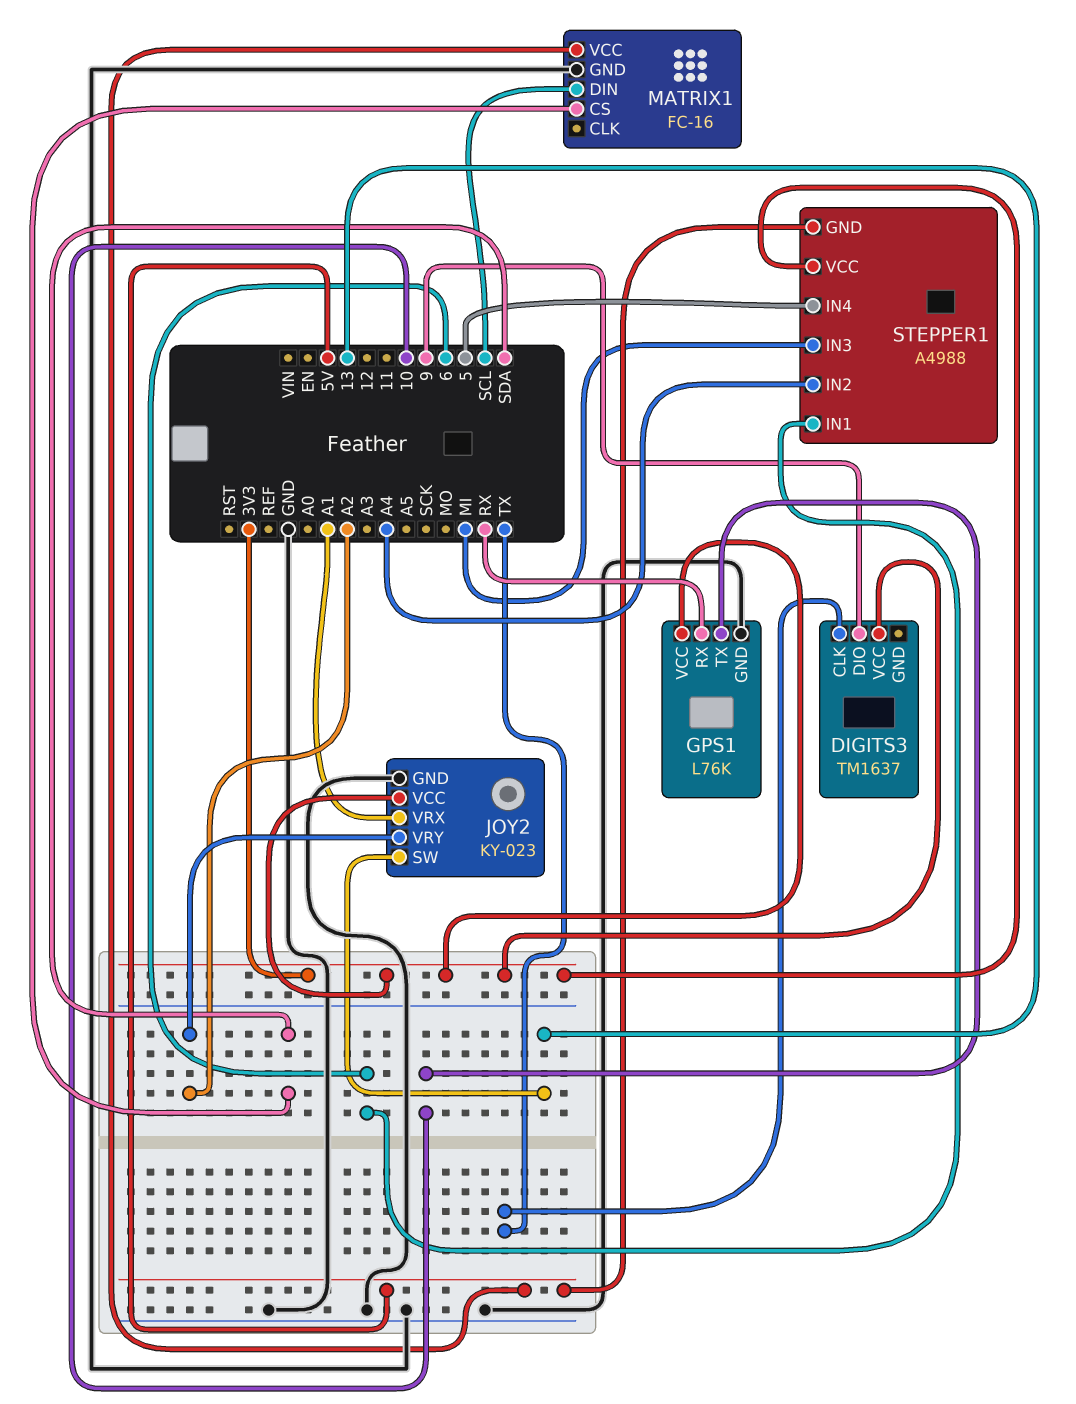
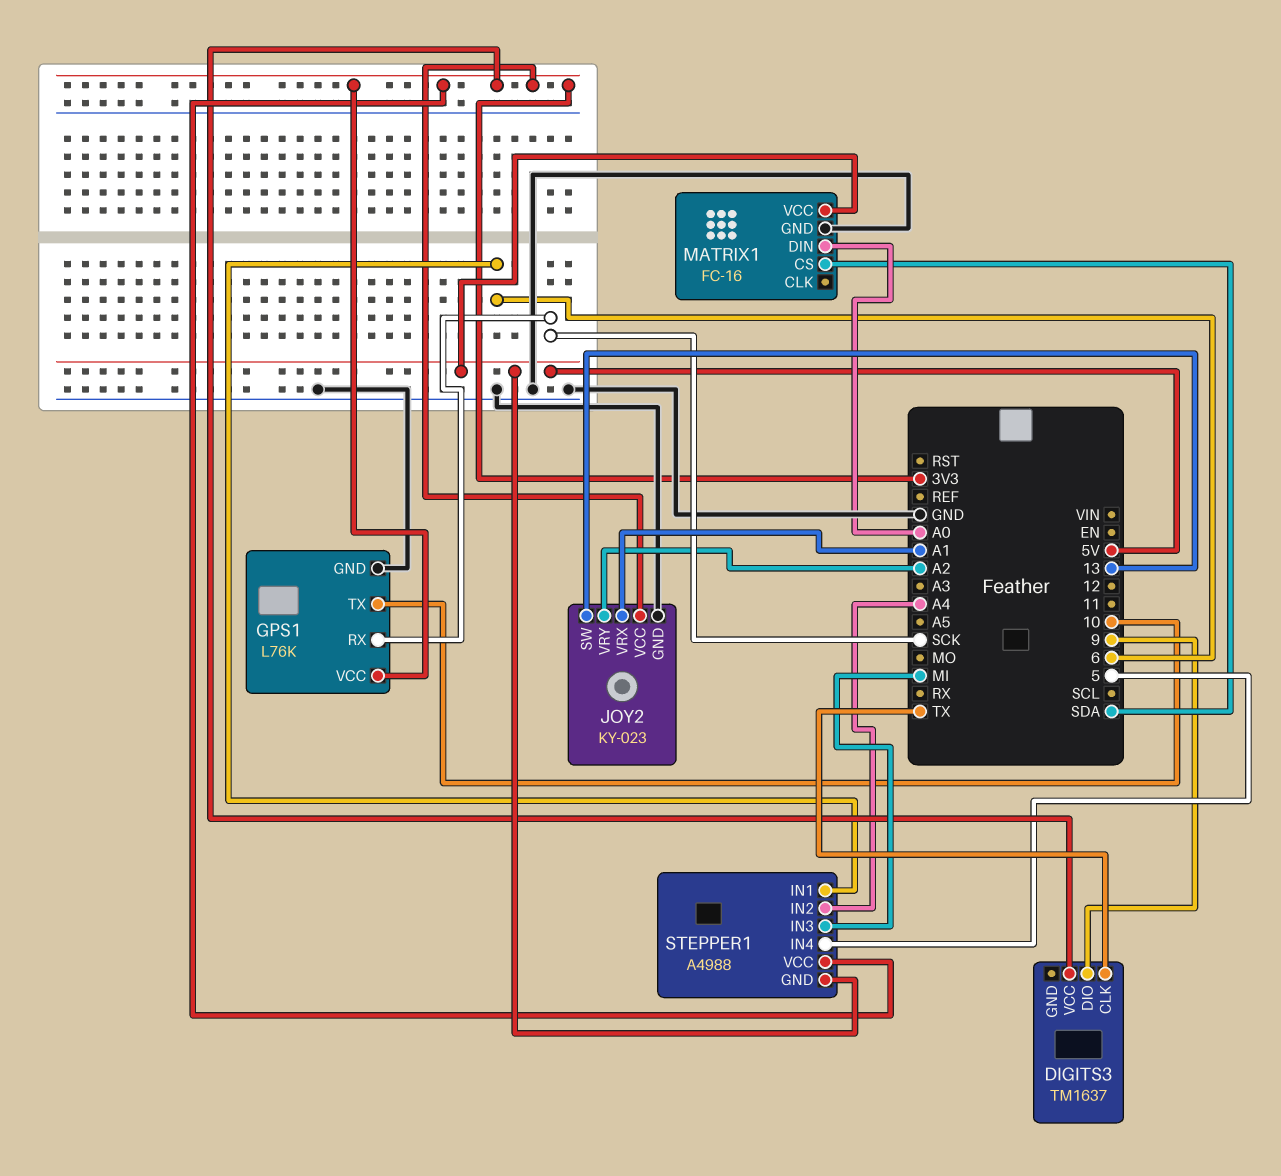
GPS1 pin RX: RX -> SCK
MATRIX1 pin DIN: SCL -> A0

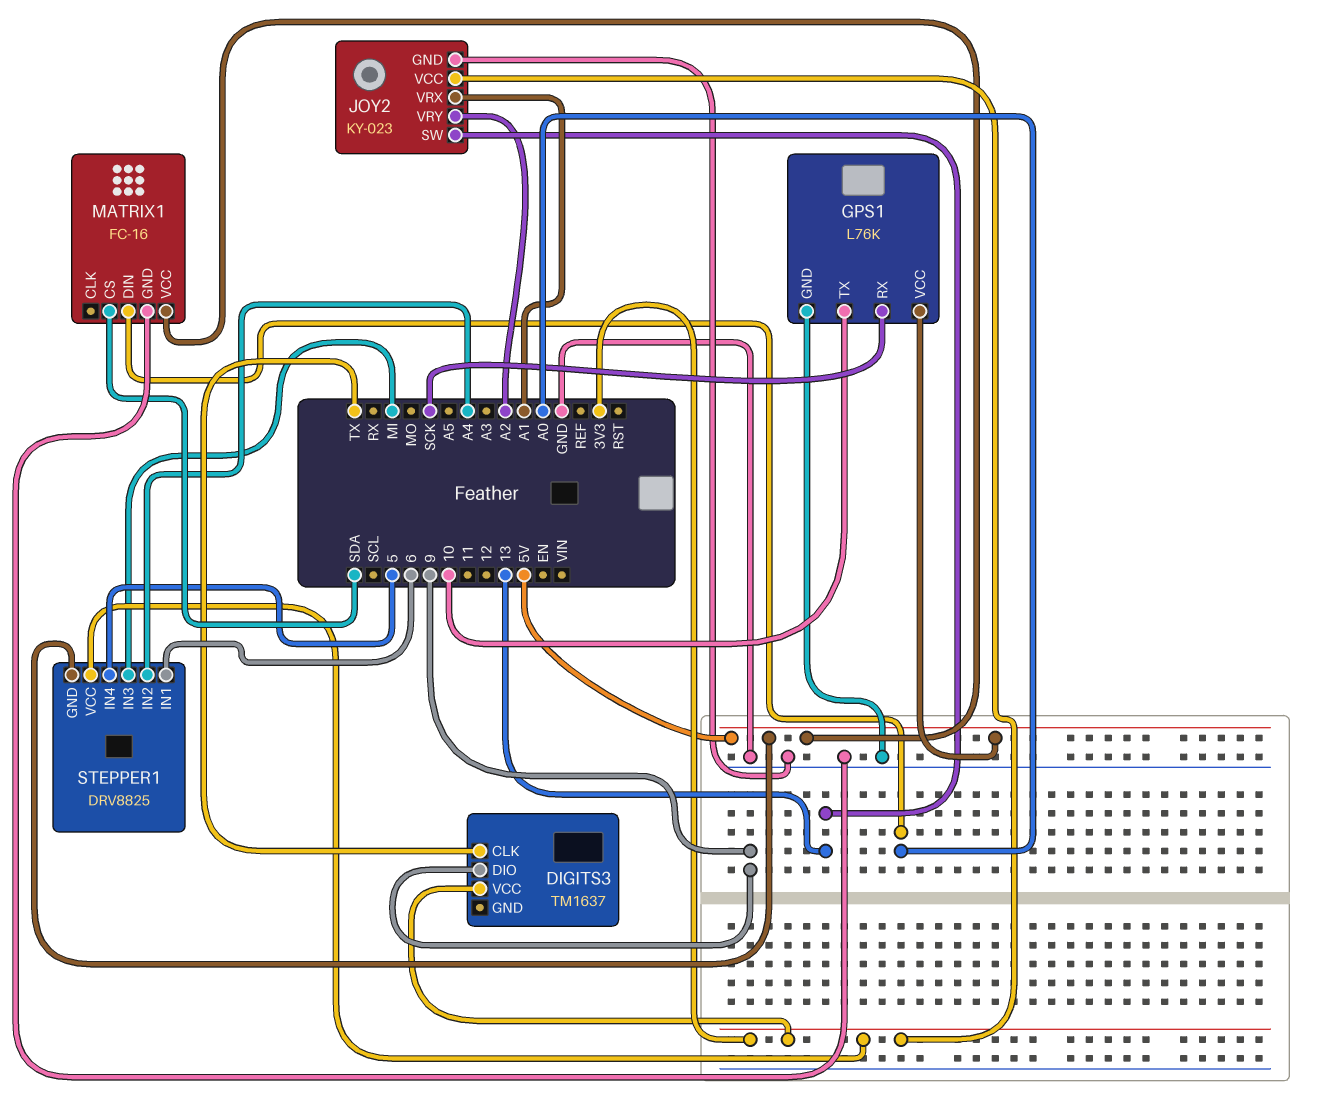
GPS1 pin VCC: 3V3 -> 5V
STEPPER1: A4988 -> DRV8825

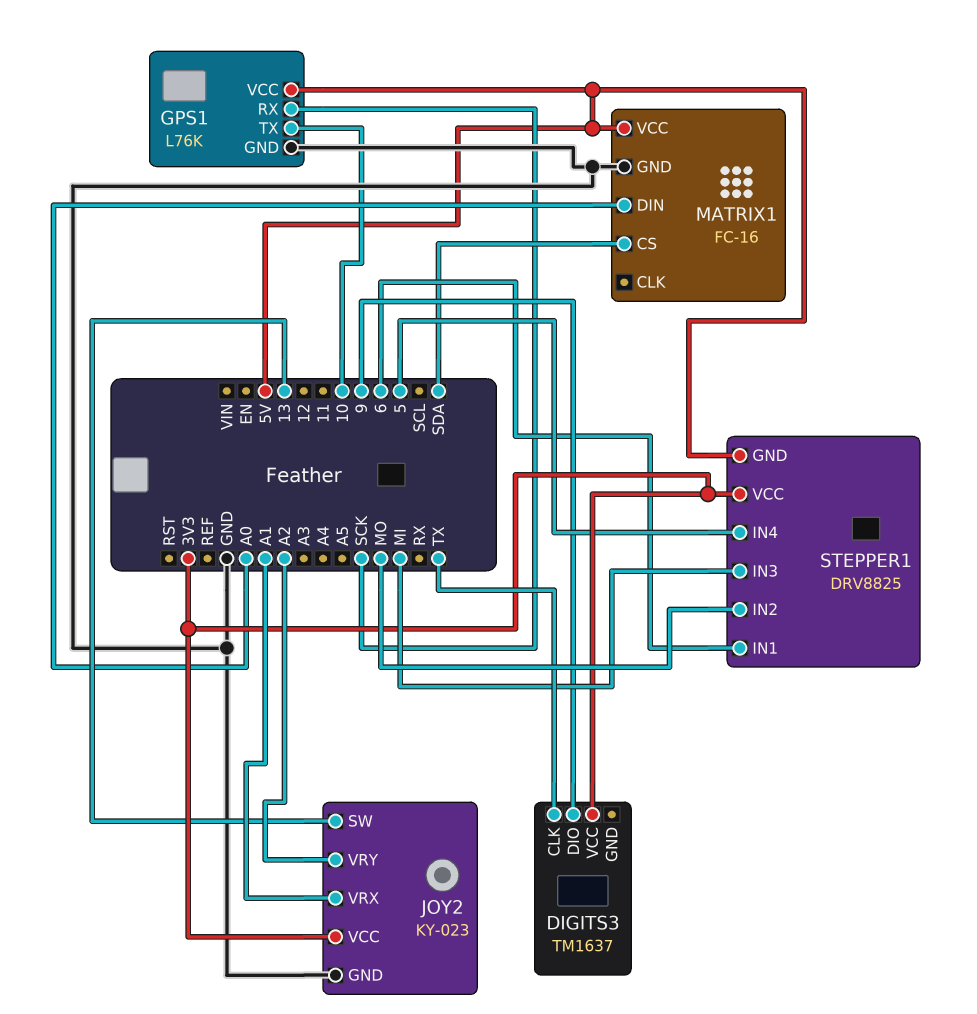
STEPPER1 pin IN2: A4 -> MO

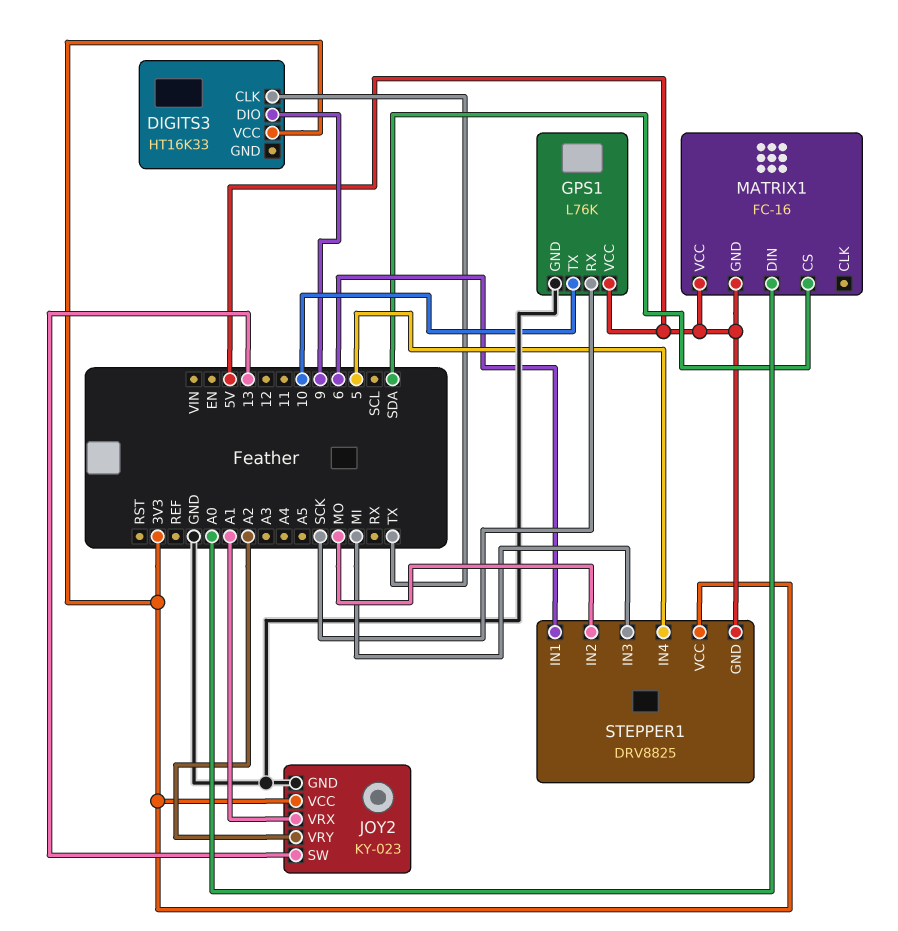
DIGITS3: TM1637 -> HT16K33
MATRIX1 pin GND: GND -> 5V

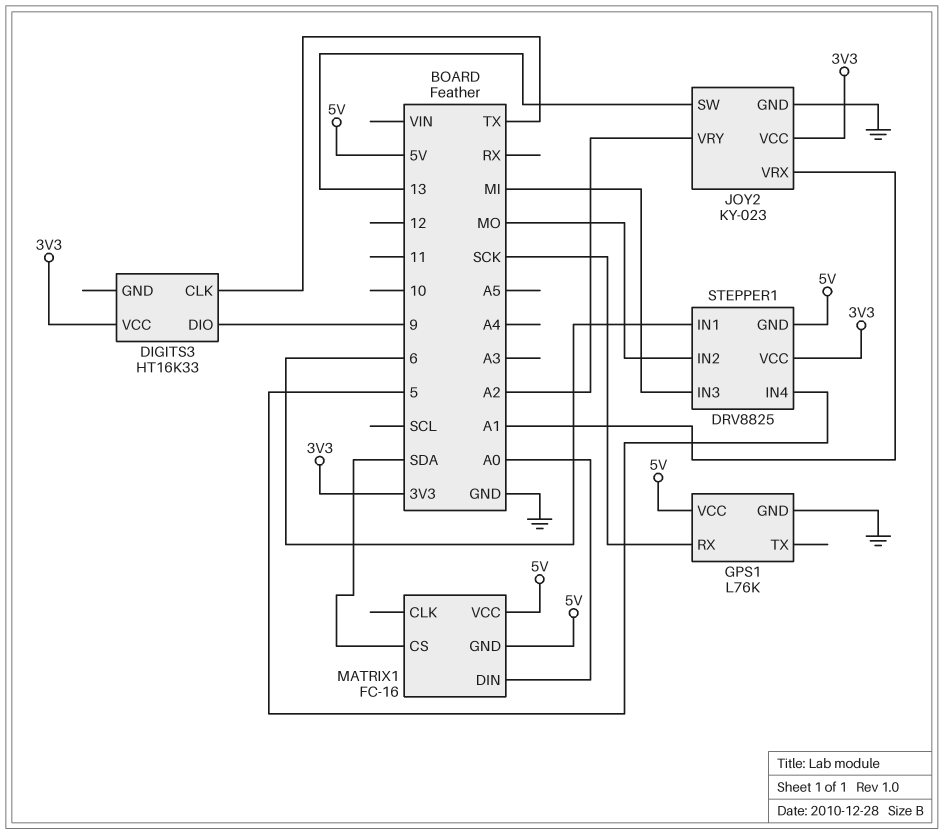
GPS1 pin TX: 10 -> none

